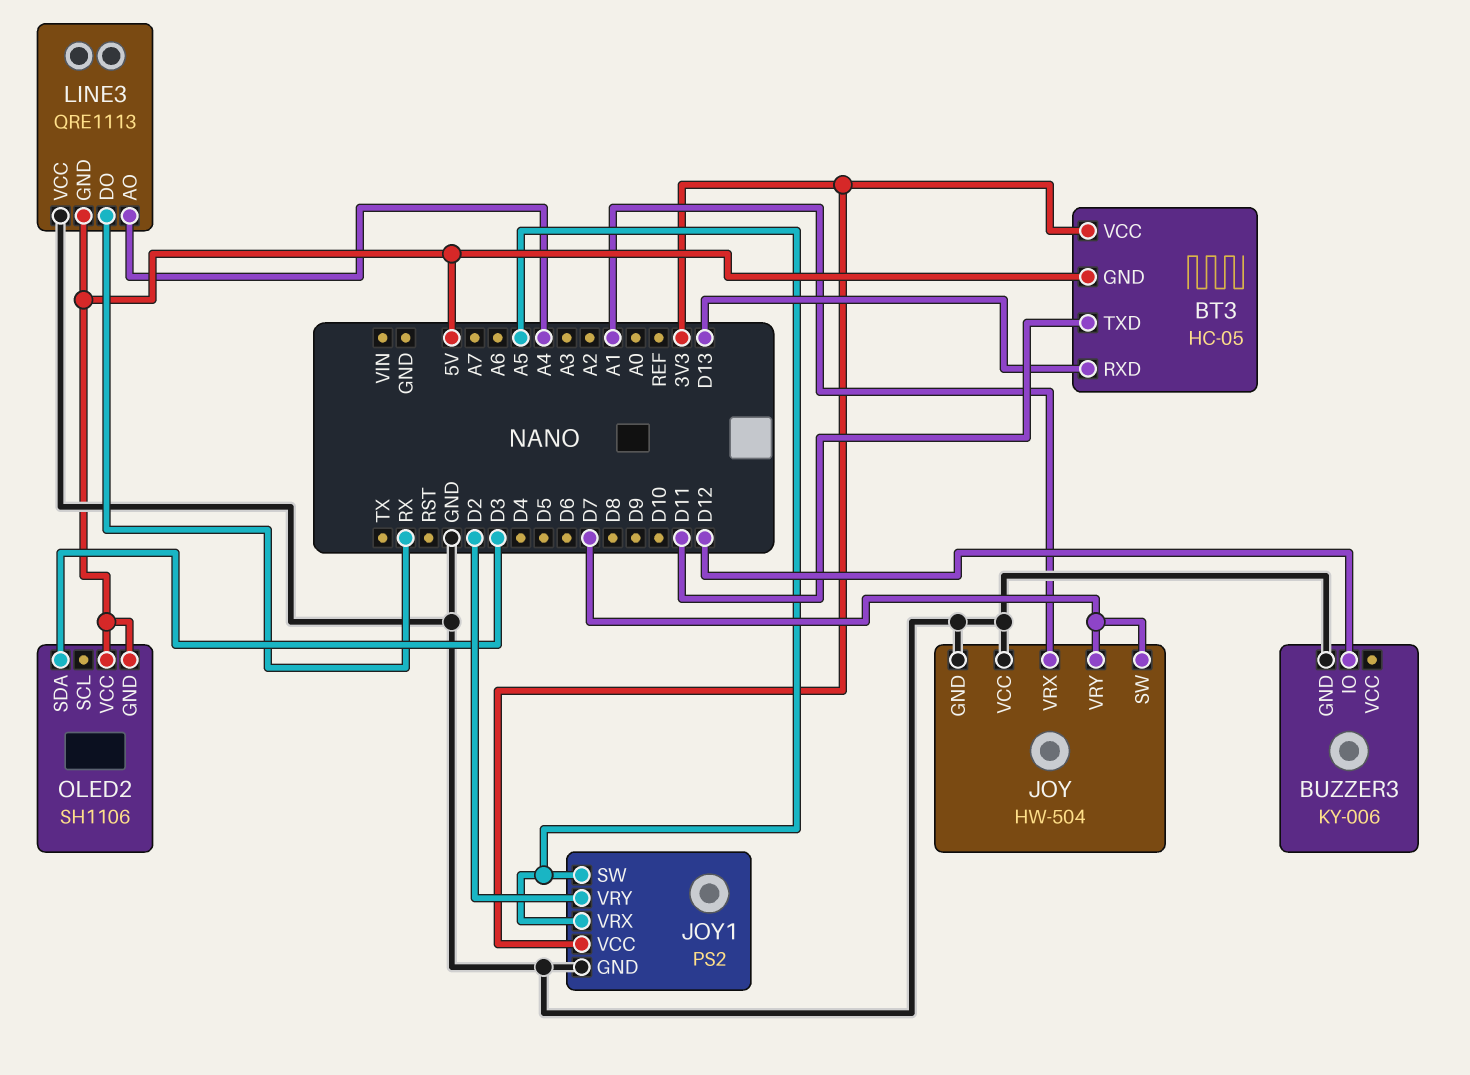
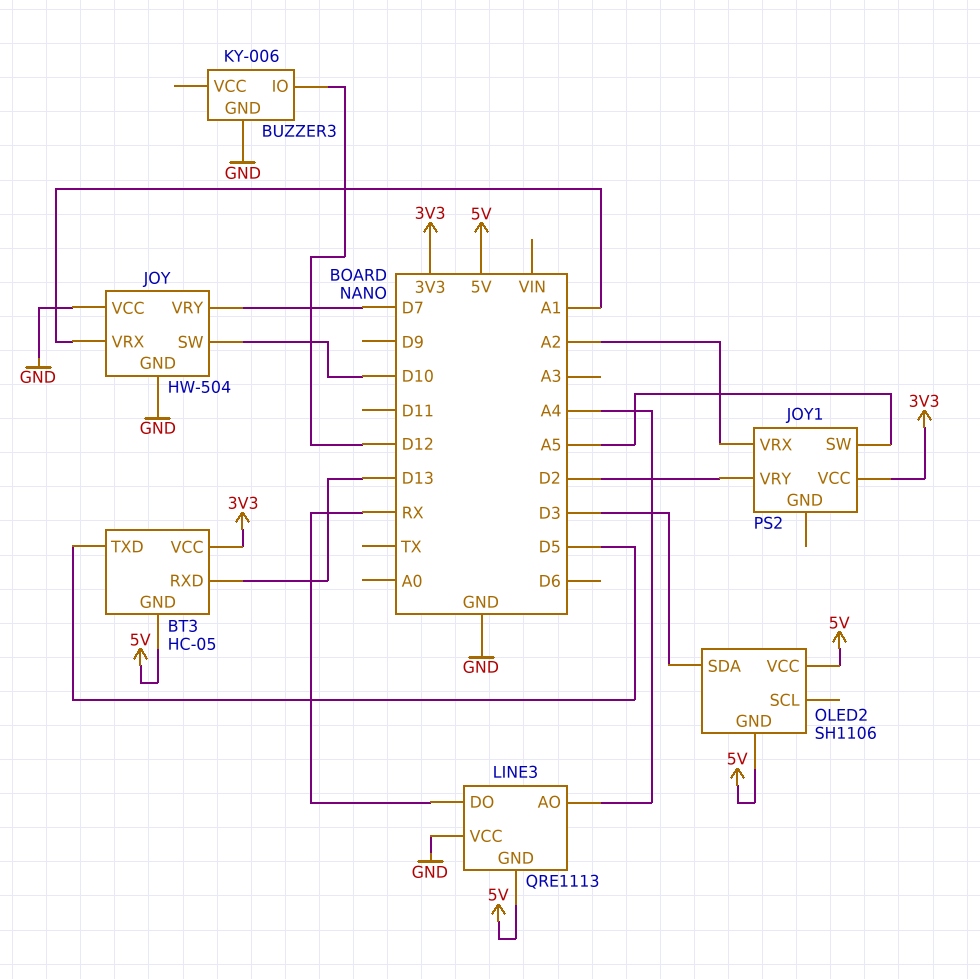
BT3 pin TXD: D11 -> D5
JOY pin SW: D7 -> D10
JOY1 pin GND: GND -> none
JOY1 pin VRX: A5 -> A2

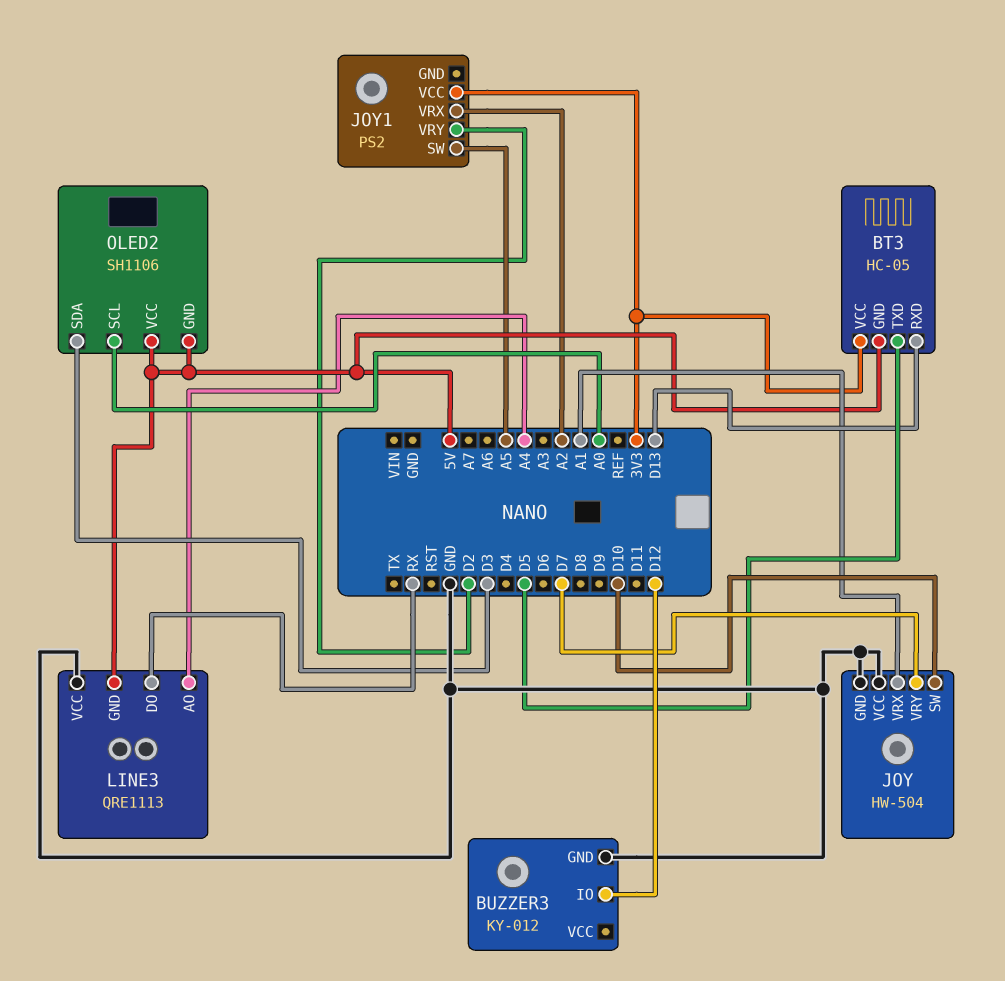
BUZZER3: KY-006 -> KY-012
OLED2 pin SCL: none -> A0

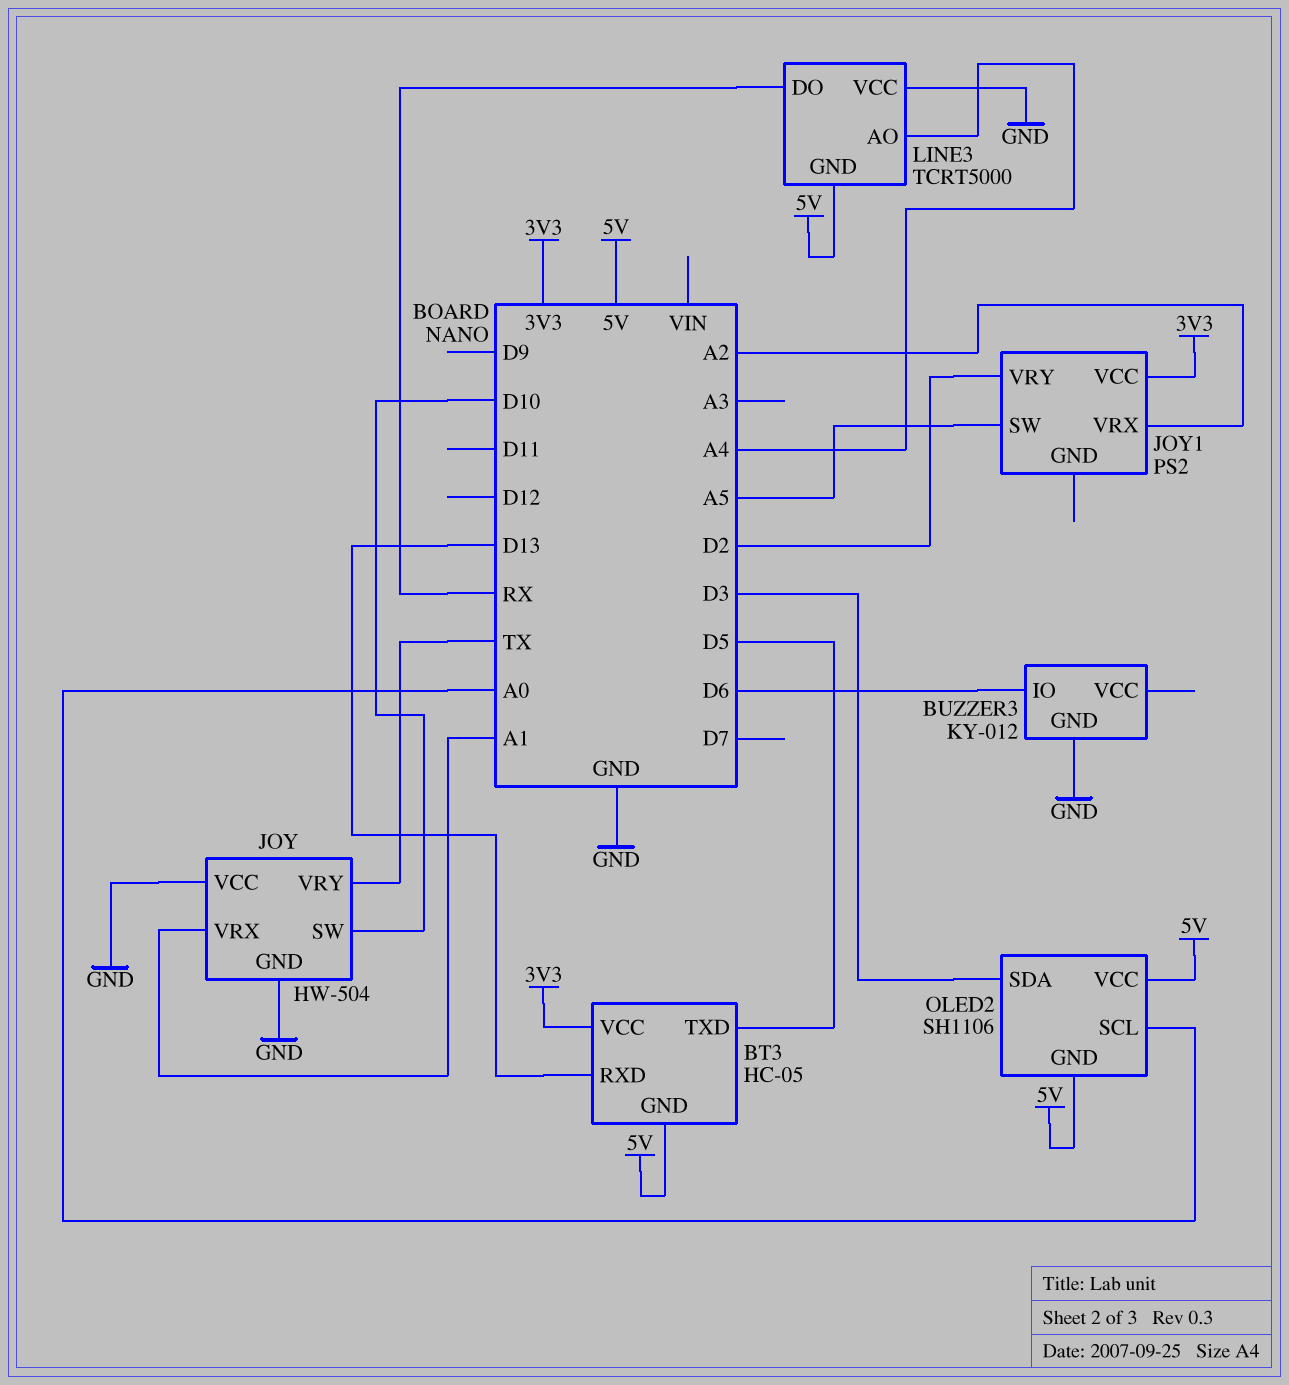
BUZZER3 pin IO: D12 -> D6
JOY pin VRY: D7 -> TX
LINE3: QRE1113 -> TCRT5000

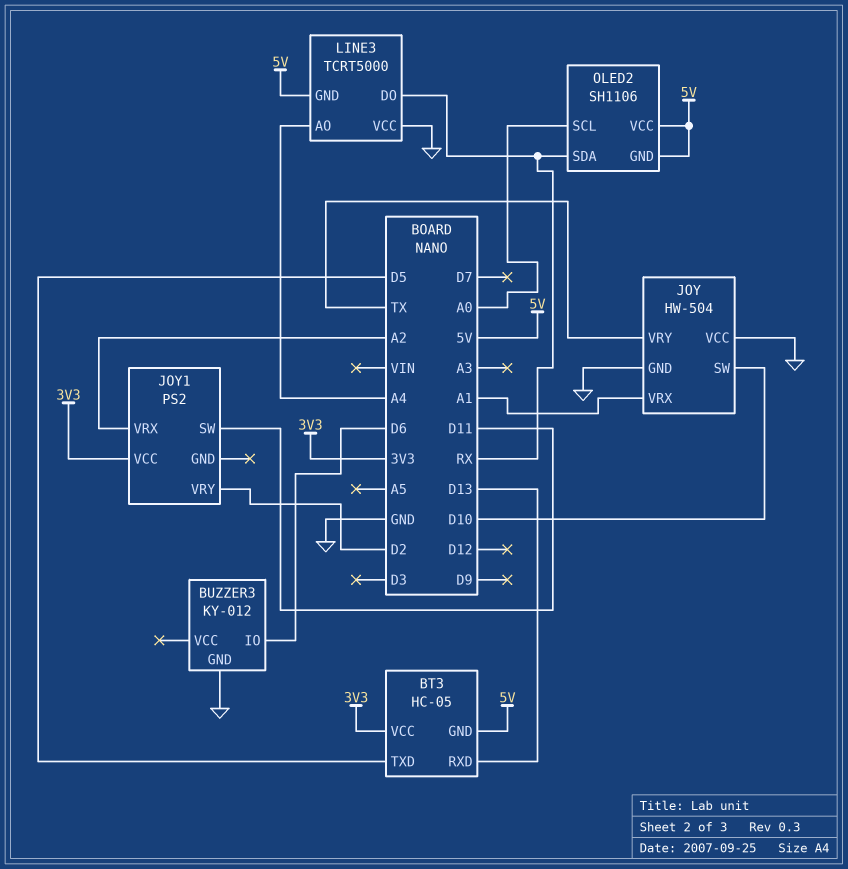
JOY1 pin SW: A5 -> D11
OLED2 pin SDA: D3 -> RX

